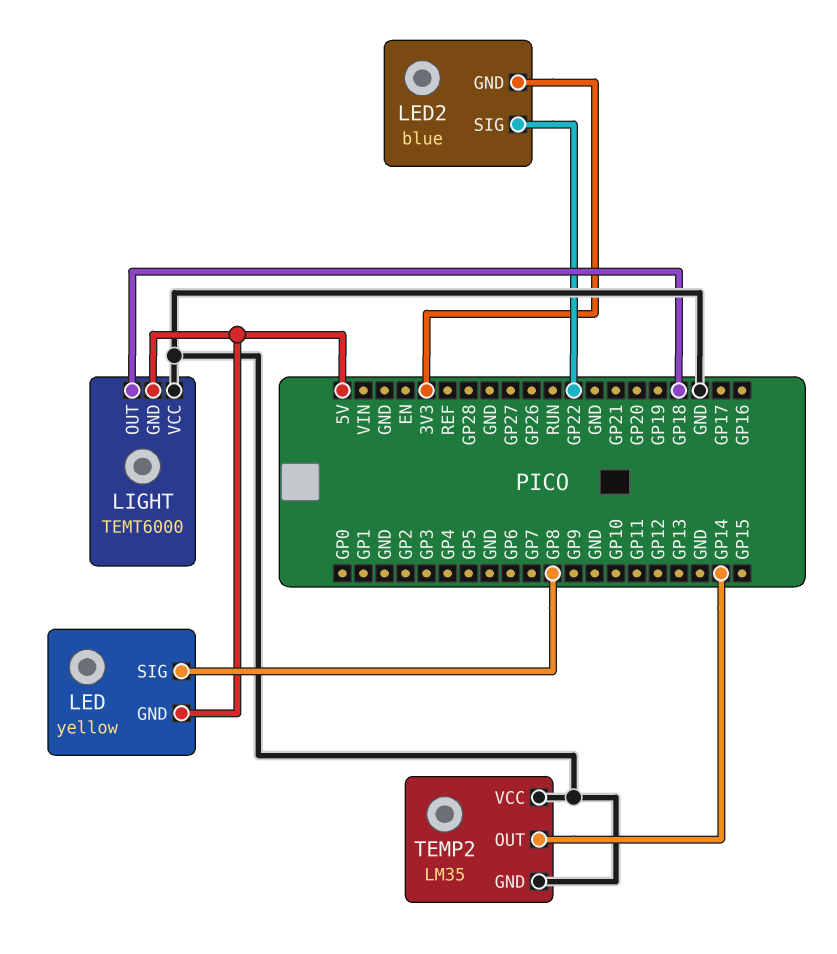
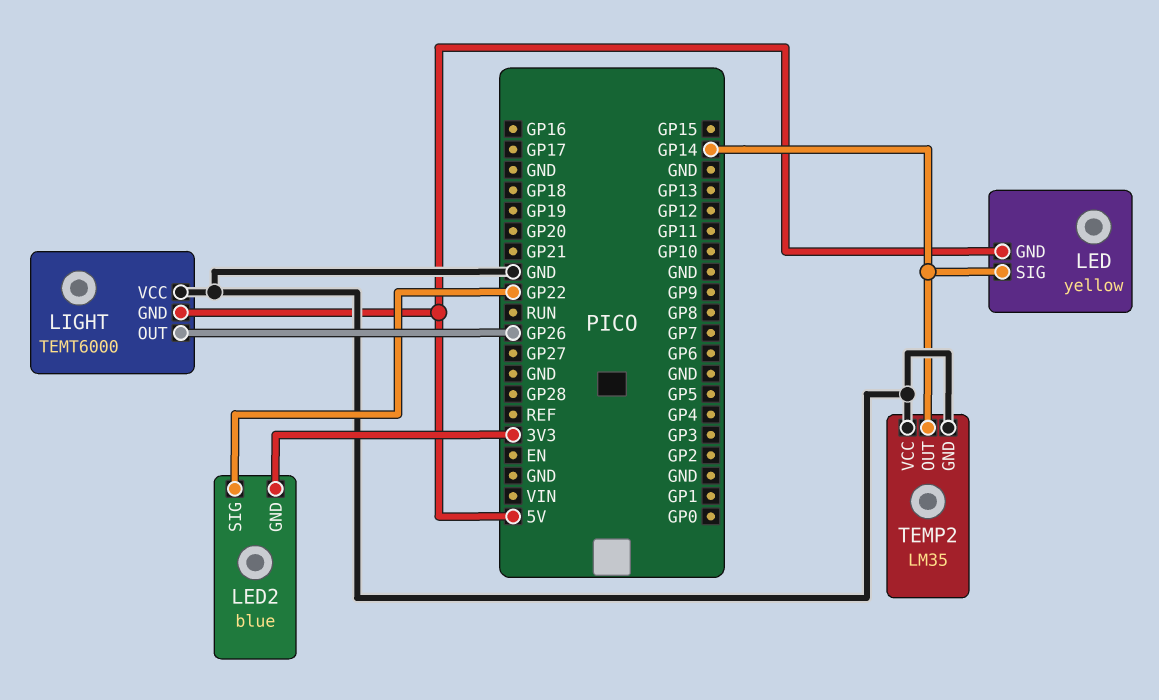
LED pin SIG: GP8 -> GP14
LIGHT pin OUT: GP18 -> GP26

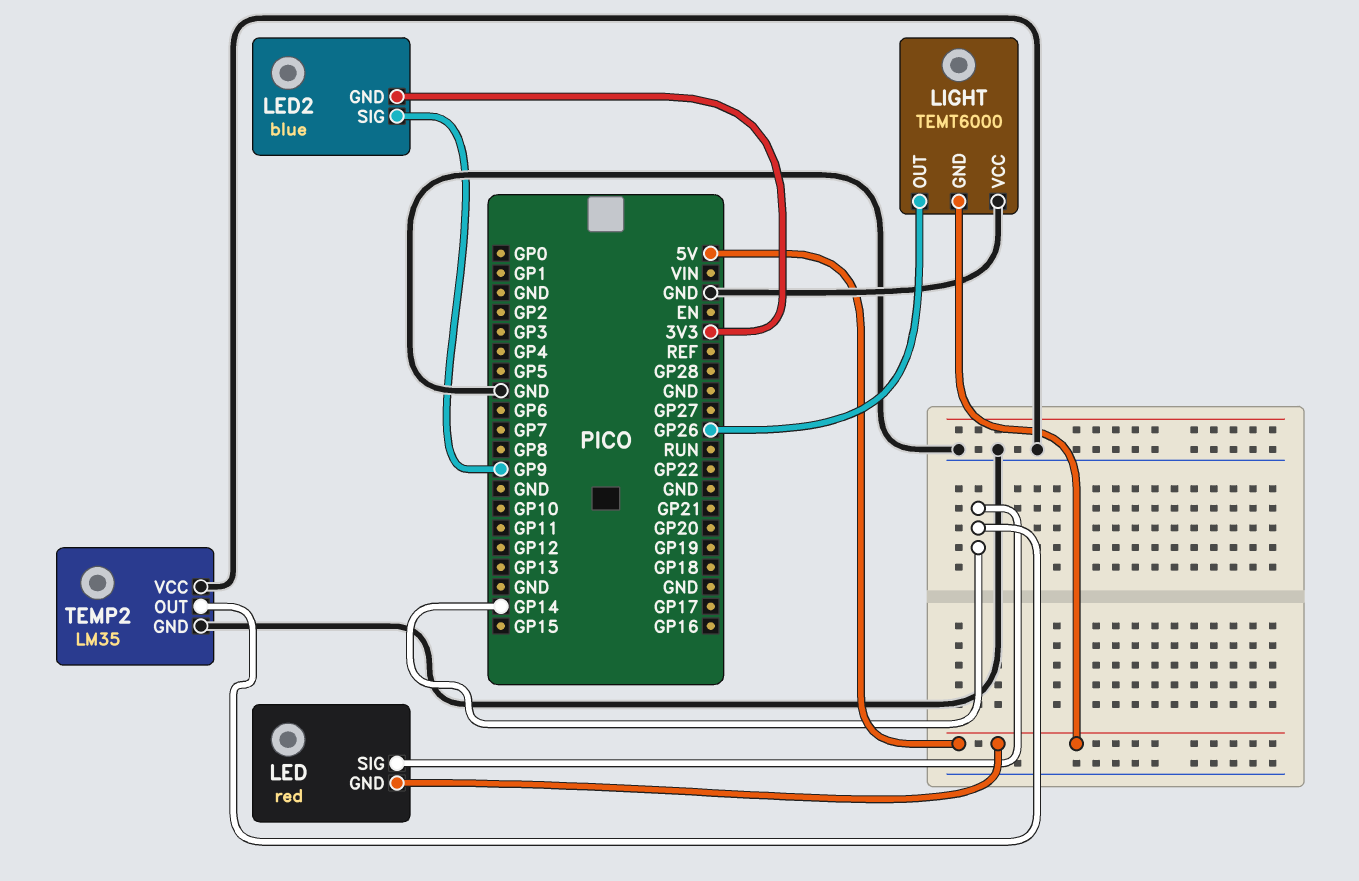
LED: yellow -> red
LED2 pin SIG: GP22 -> GP9

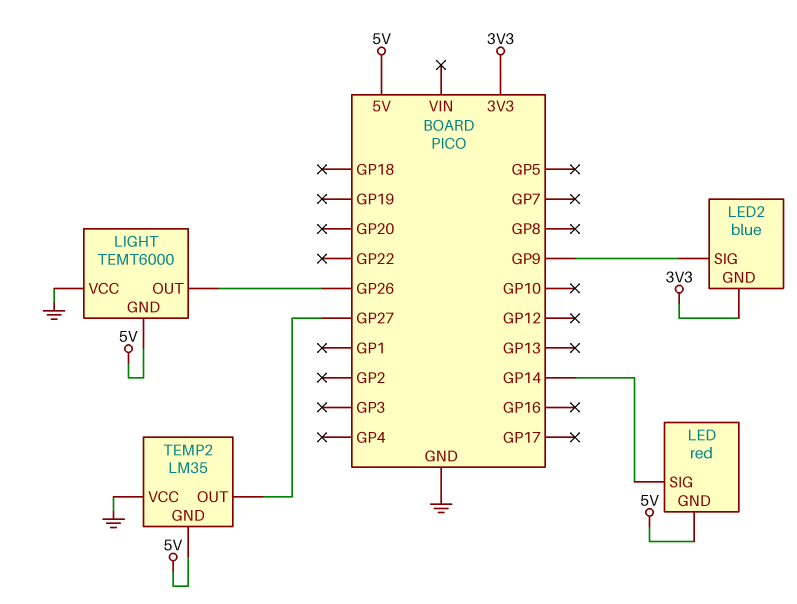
TEMP2 pin GND: GND -> 5V
TEMP2 pin OUT: GP14 -> GP27

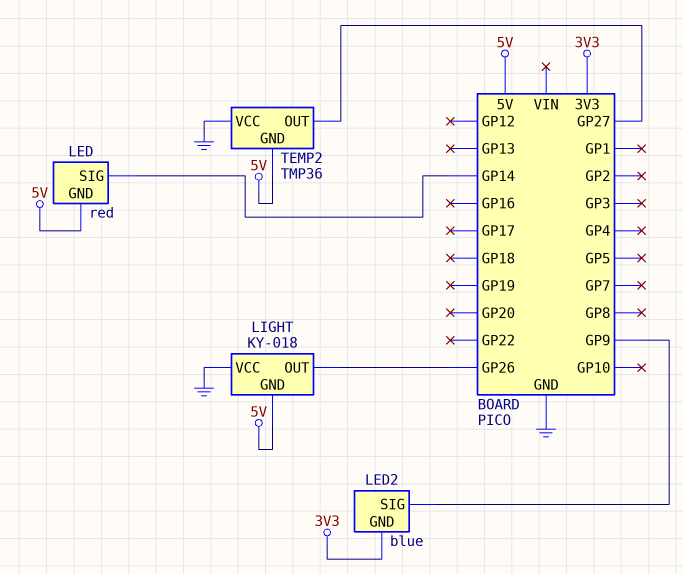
LIGHT: TEMT6000 -> KY-018
TEMP2: LM35 -> TMP36

